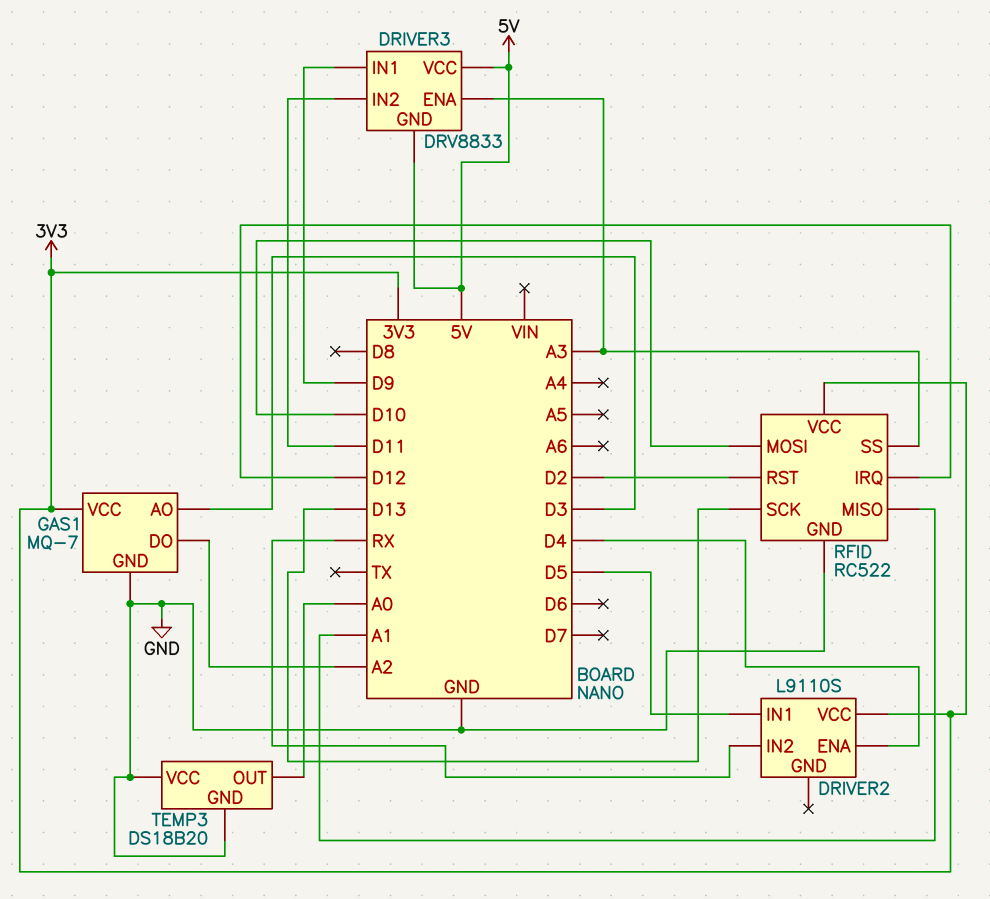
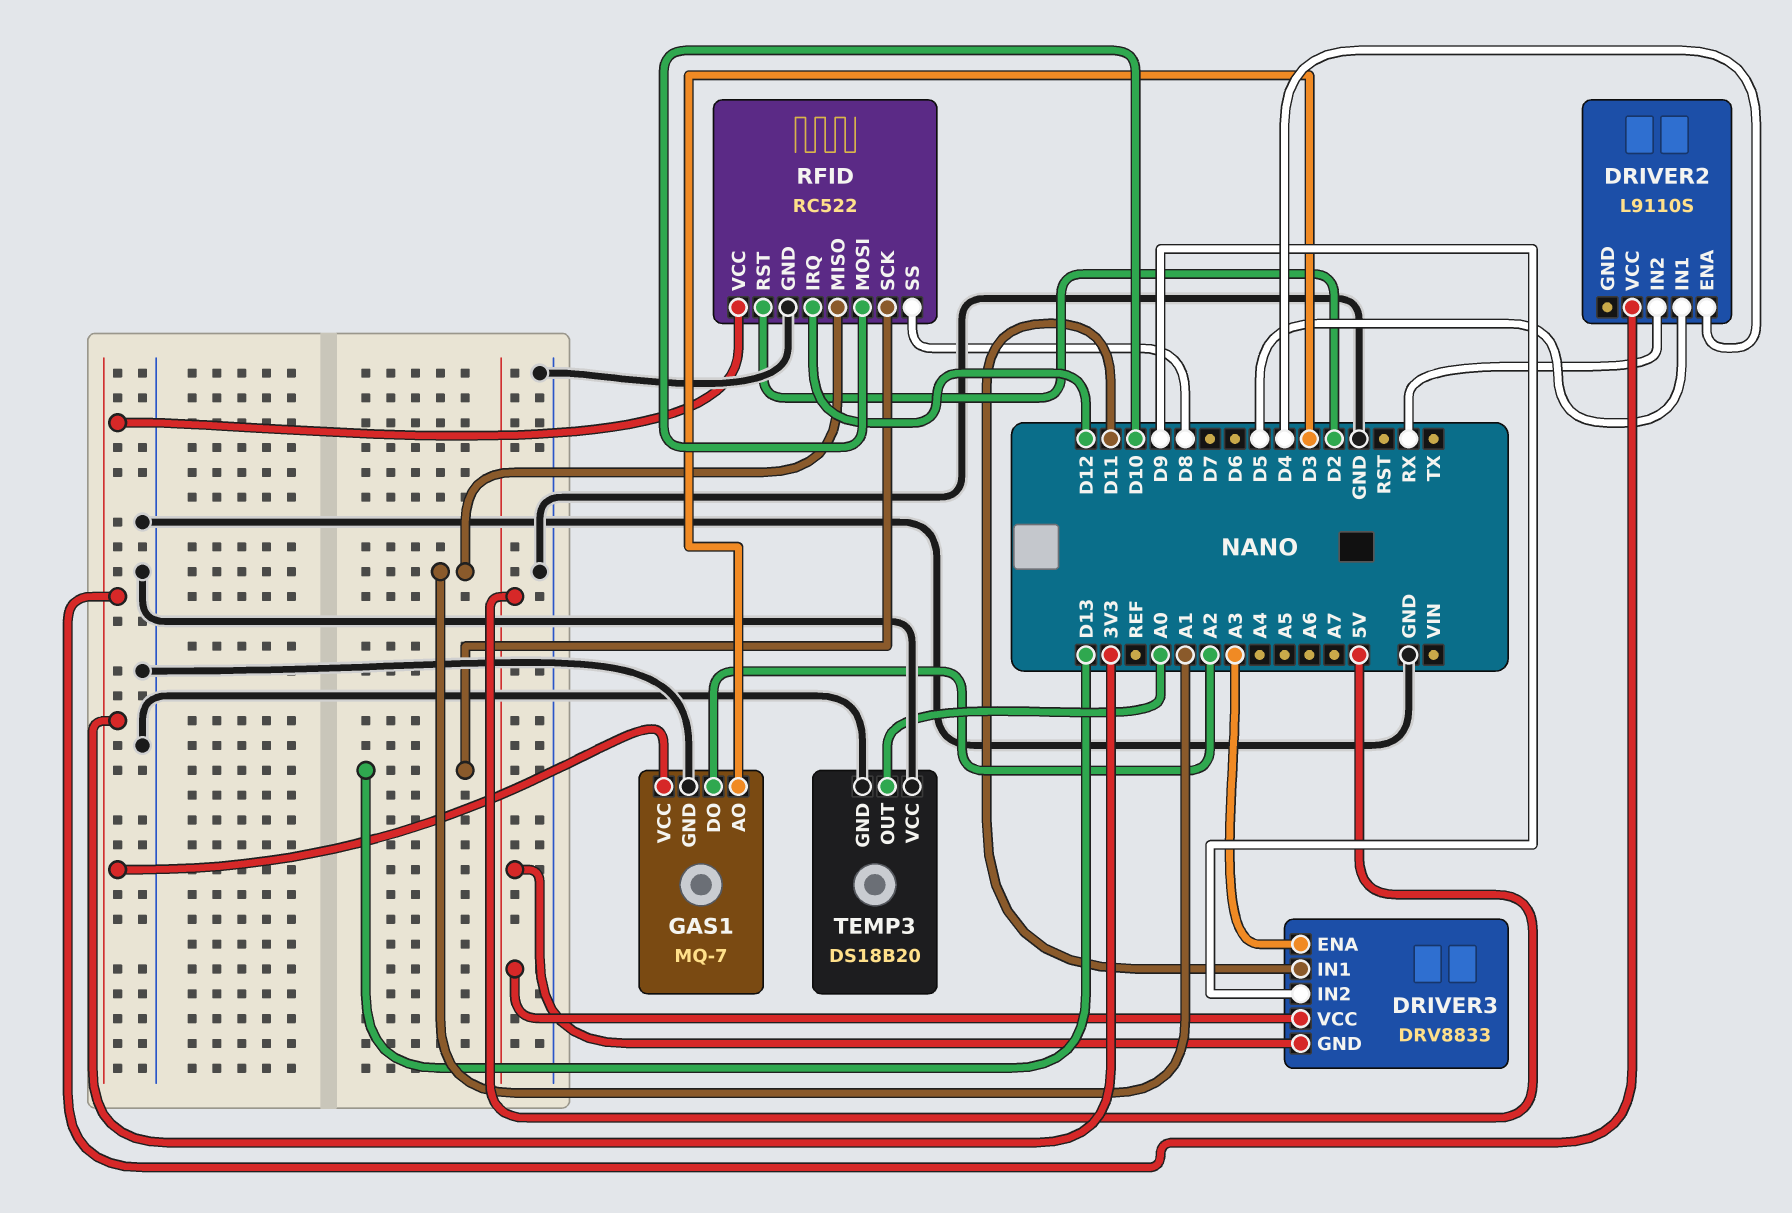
DRIVER3 pin IN1: D9 -> D11
DRIVER3 pin IN2: D11 -> D9
RFID pin SS: A3 -> D8

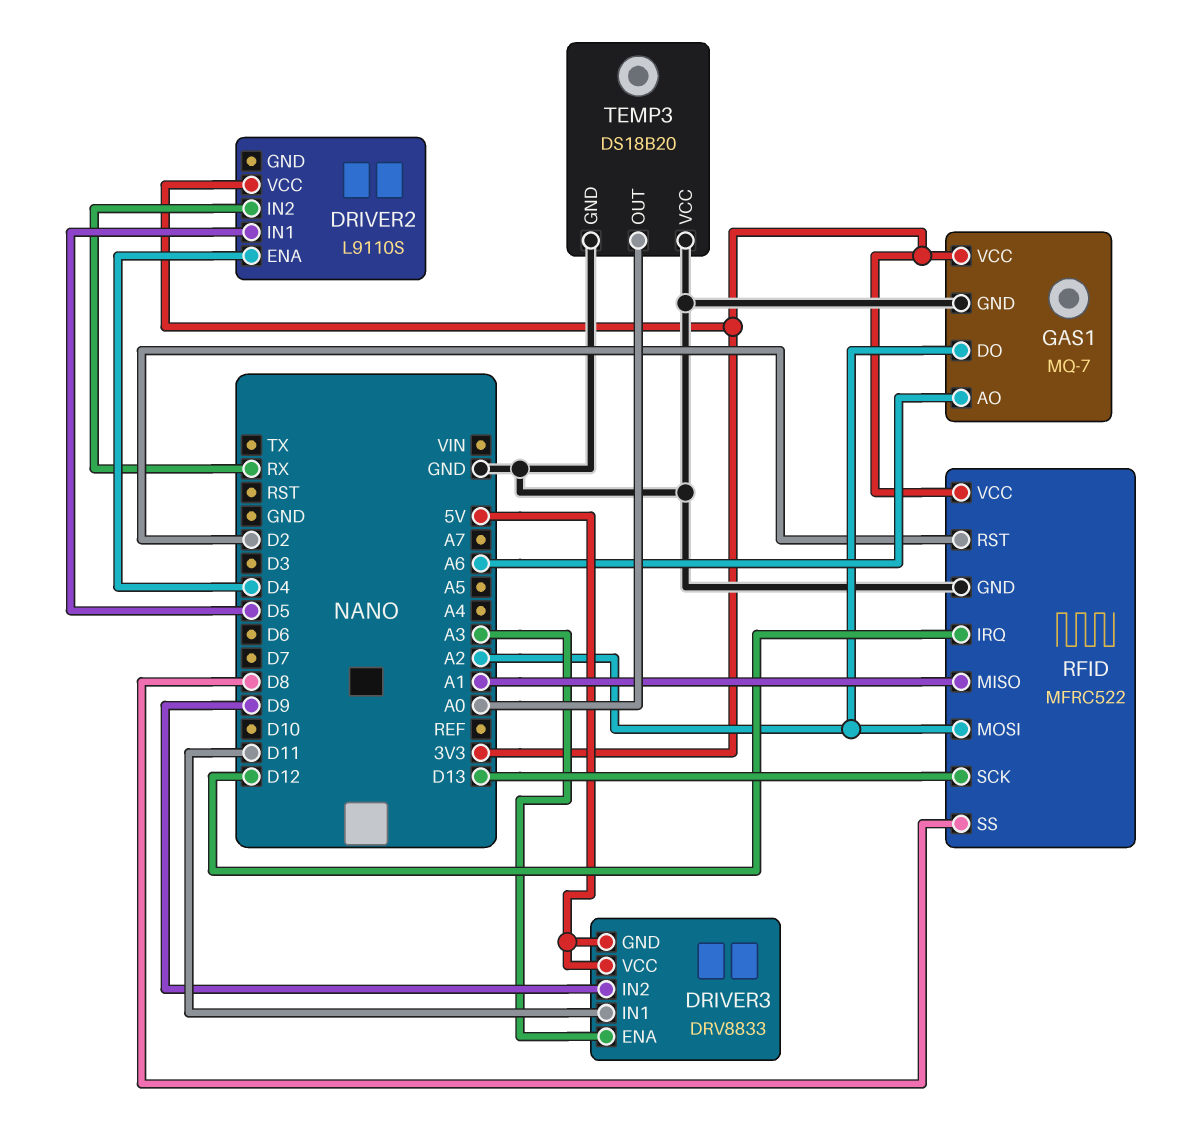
GAS1 pin AO: D3 -> A6
RFID: RC522 -> MFRC522
RFID pin MOSI: D10 -> A2

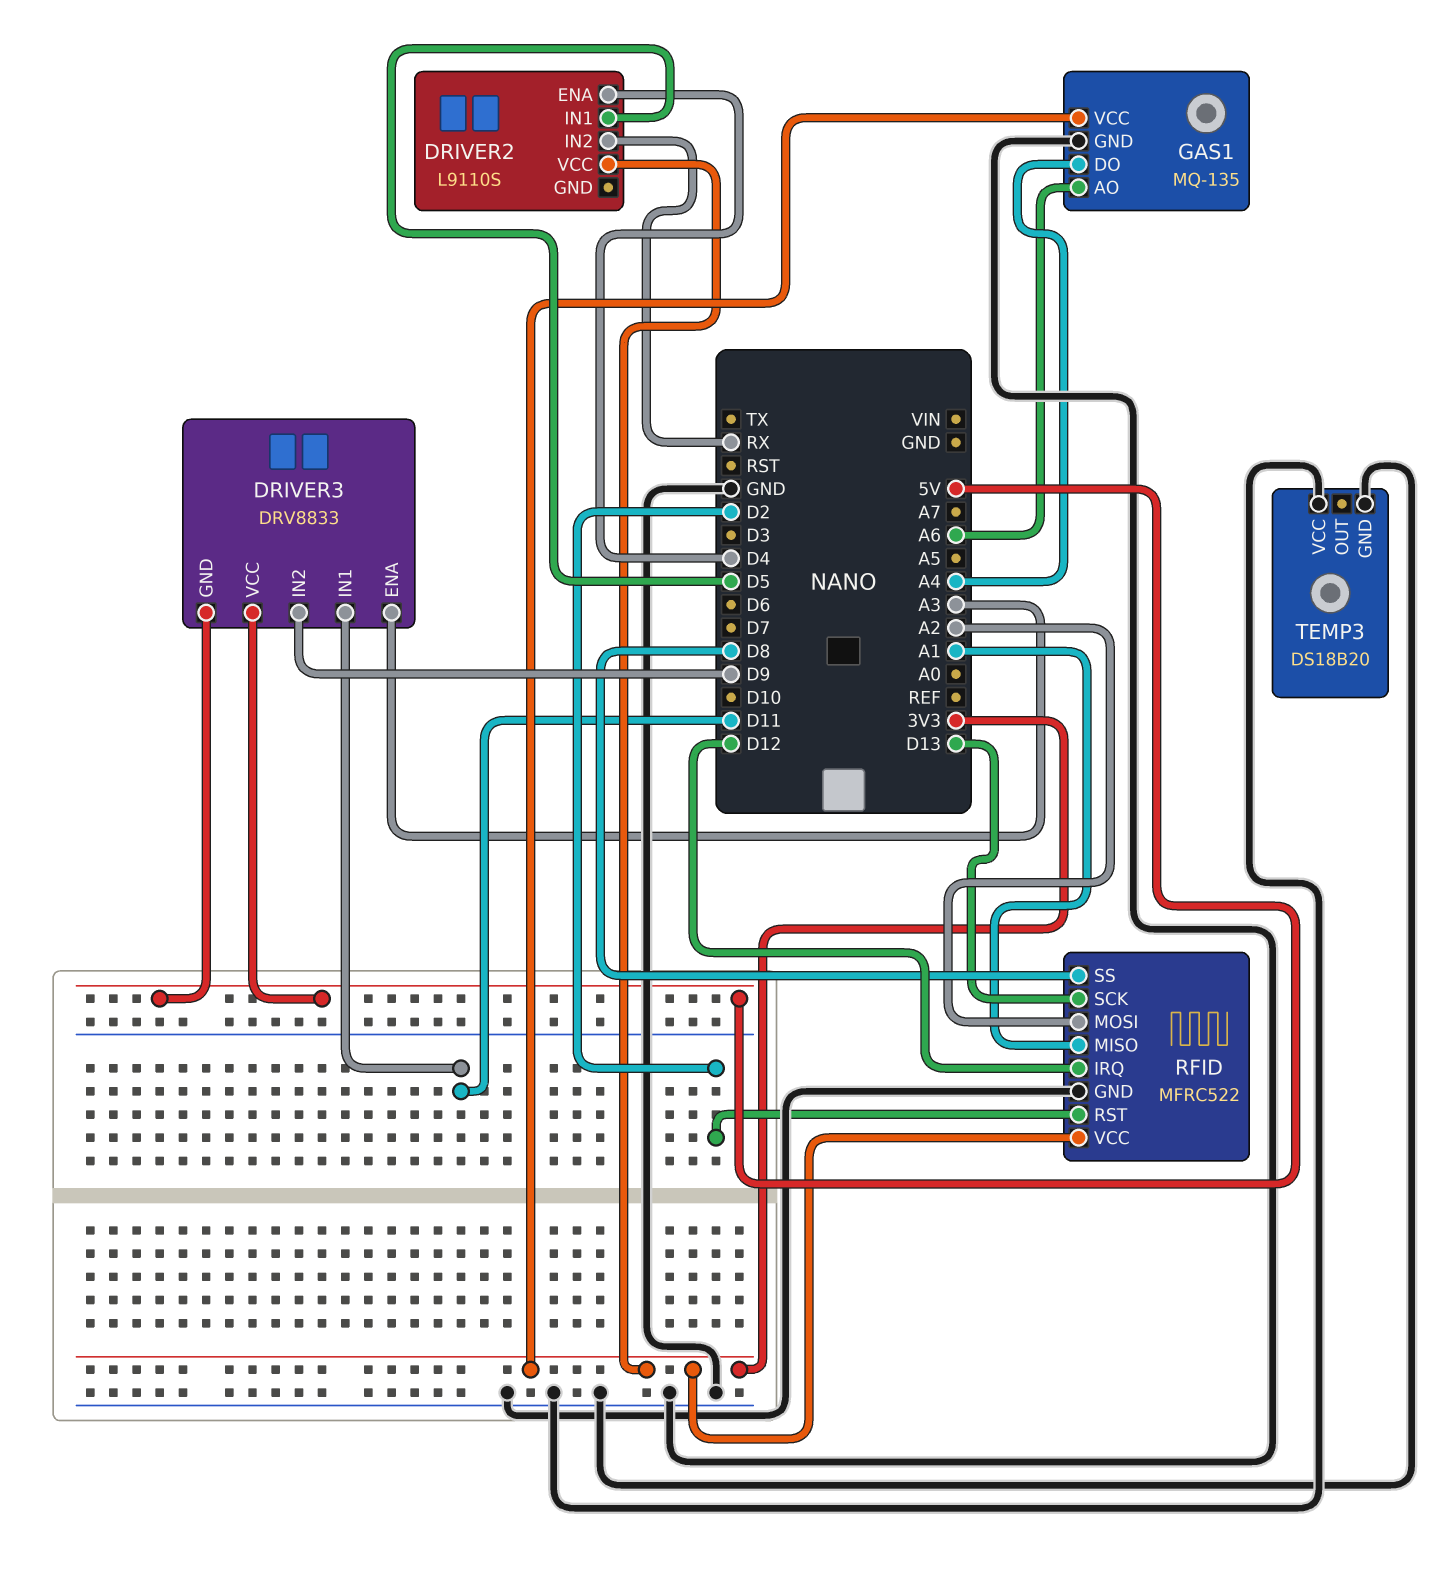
GAS1: MQ-7 -> MQ-135
GAS1 pin DO: A2 -> A4
TEMP3 pin OUT: A0 -> none

